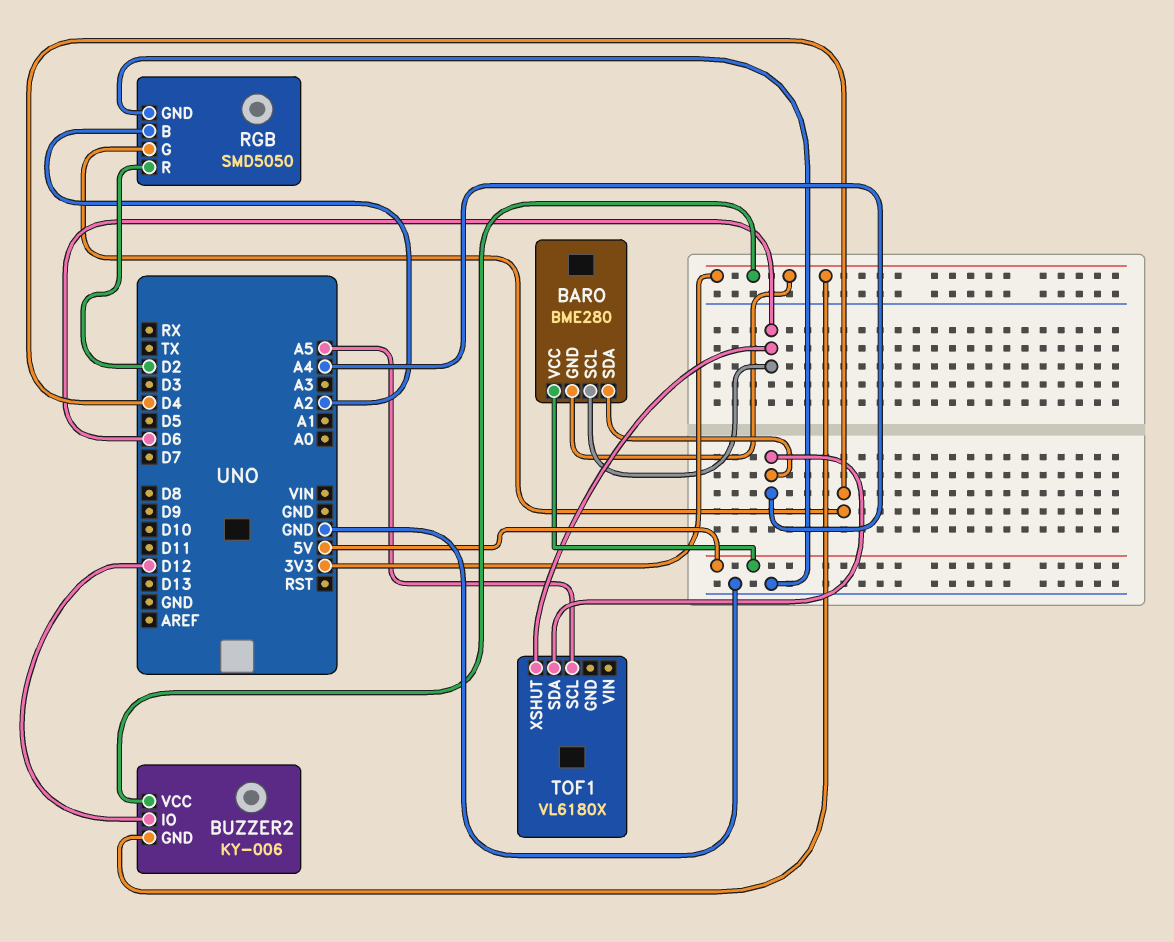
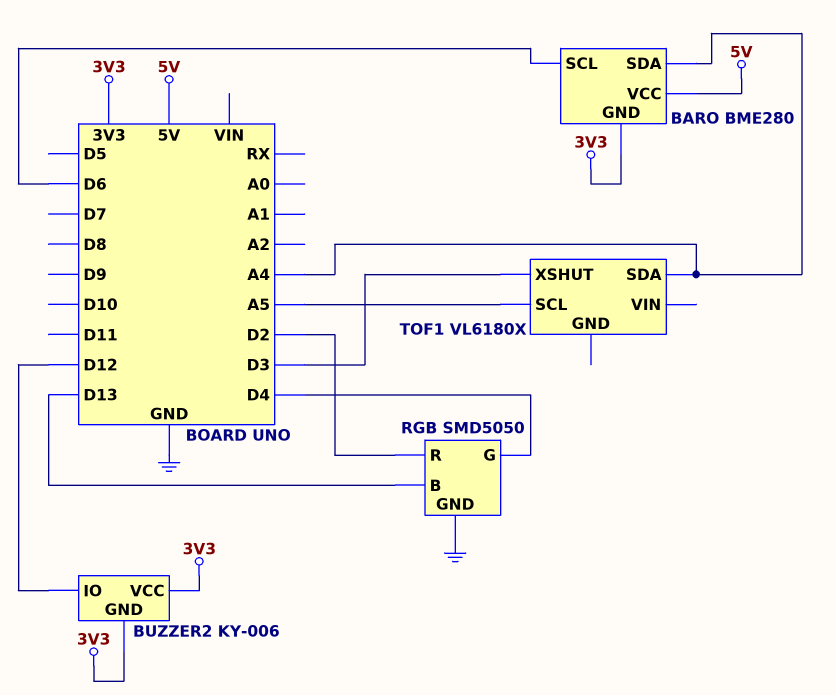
RGB pin B: A2 -> D13
TOF1 pin XSHUT: D6 -> D3

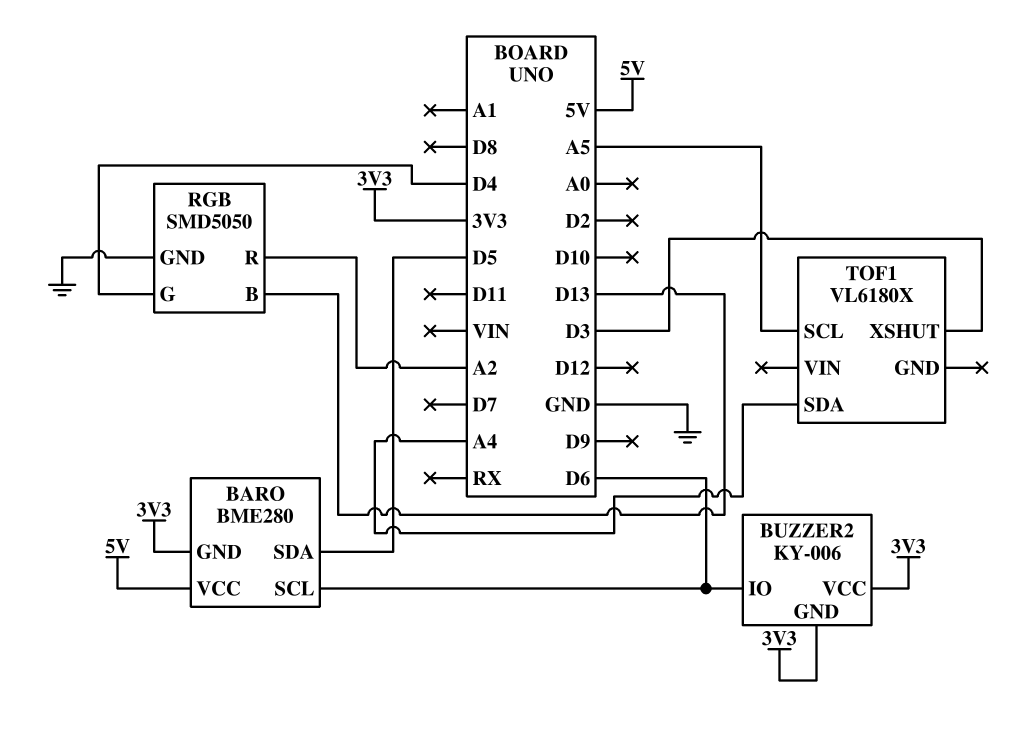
BARO pin SDA: A4 -> D5
BUZZER2 pin IO: D12 -> D6
RGB pin R: D2 -> A2

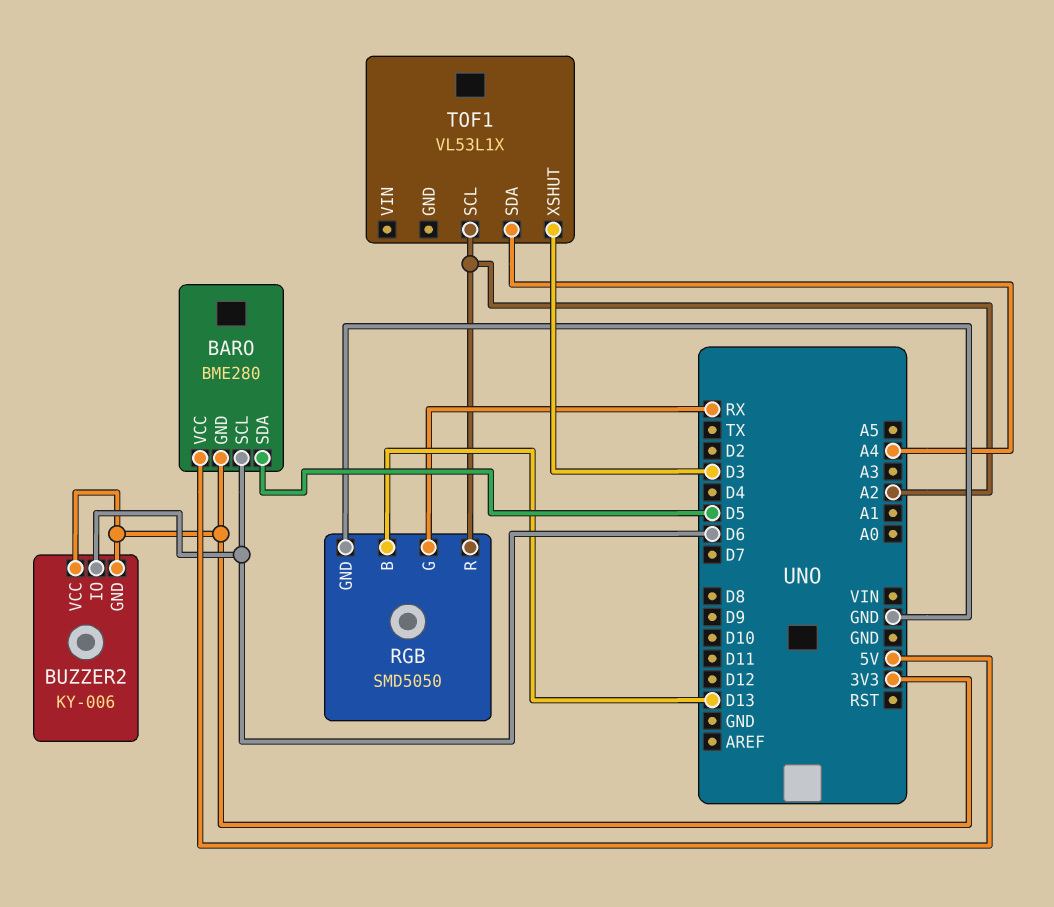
RGB pin G: D4 -> RX
TOF1: VL6180X -> VL53L1X
TOF1 pin SCL: A5 -> A2

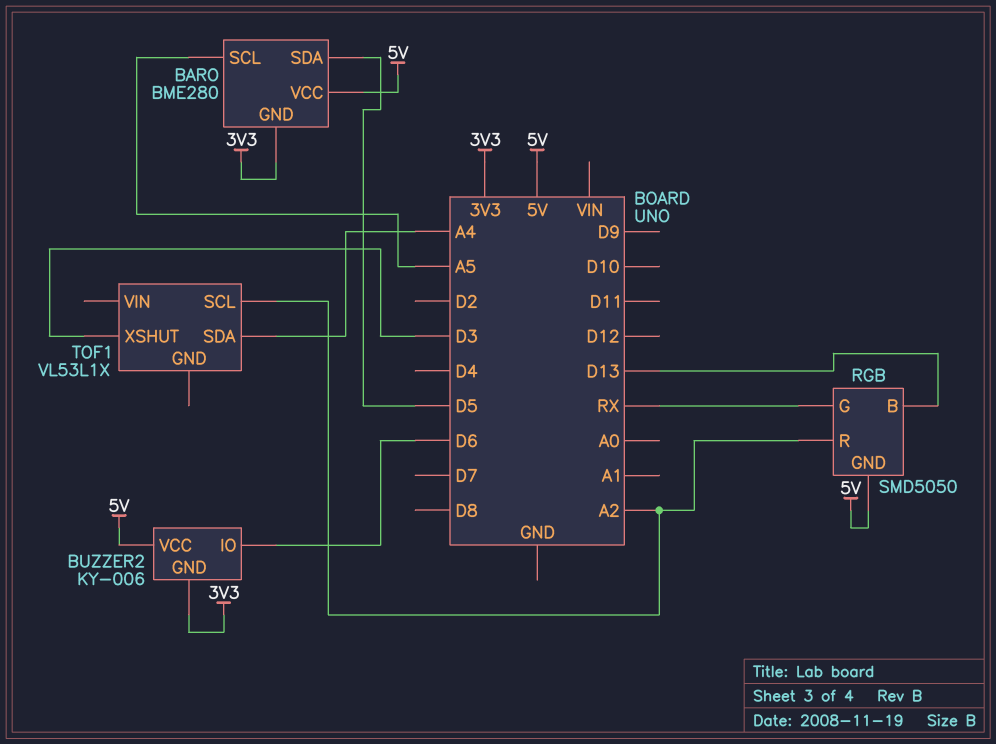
BARO pin SCL: D6 -> A5
BUZZER2 pin VCC: 3V3 -> 5V
RGB pin GND: GND -> 5V

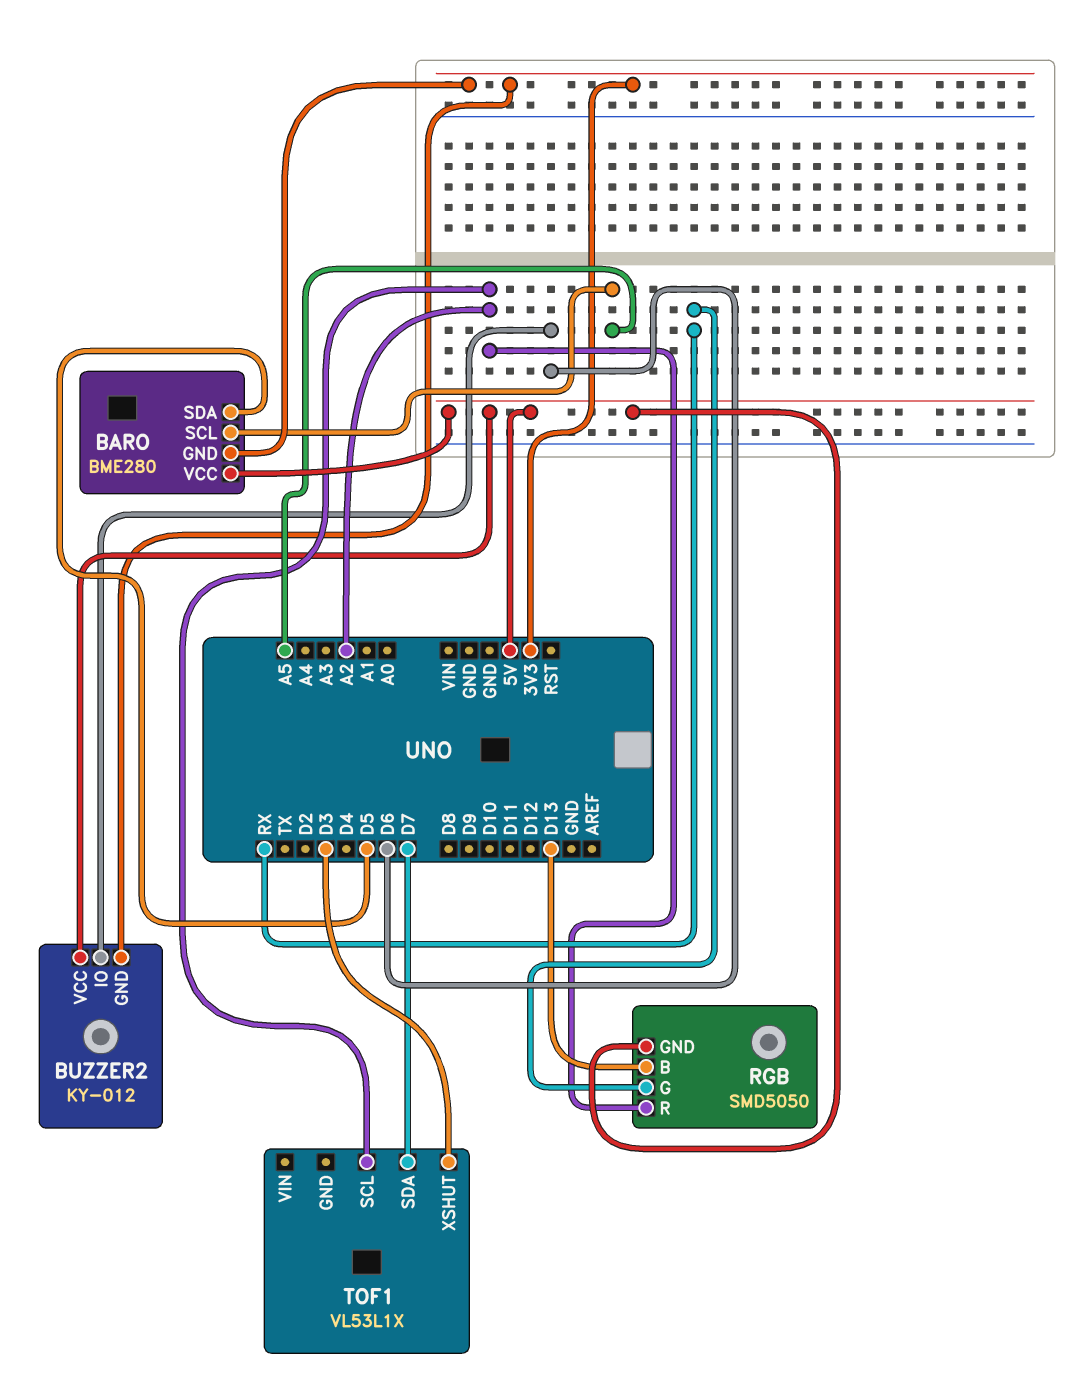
BUZZER2: KY-006 -> KY-012
TOF1 pin SDA: A4 -> D7

